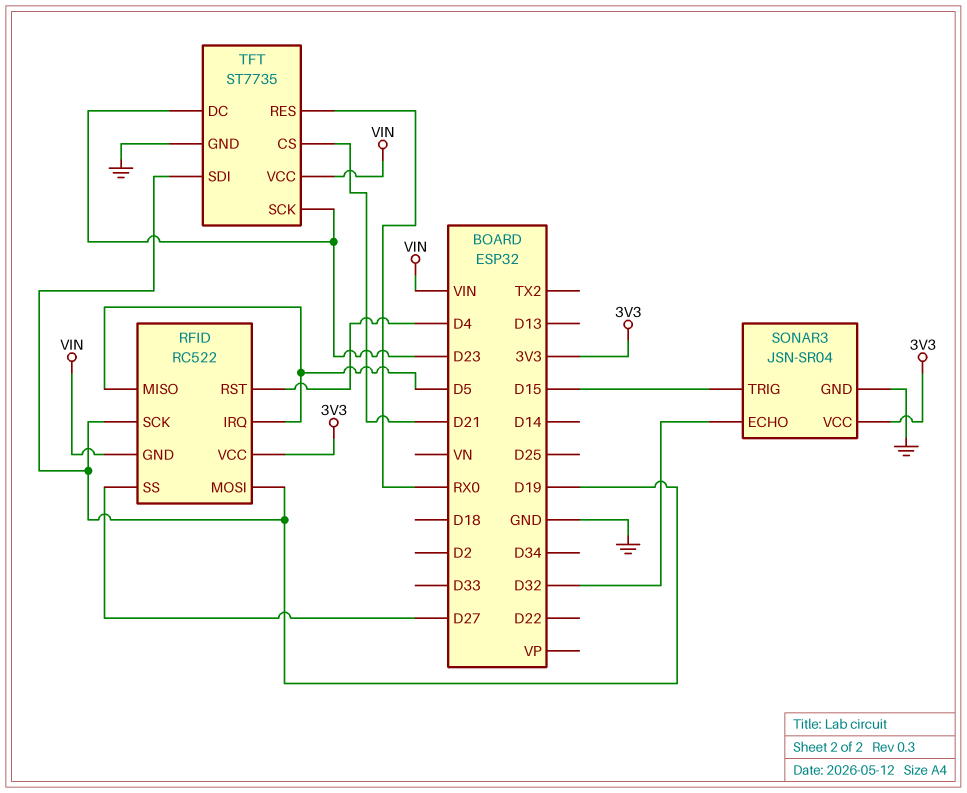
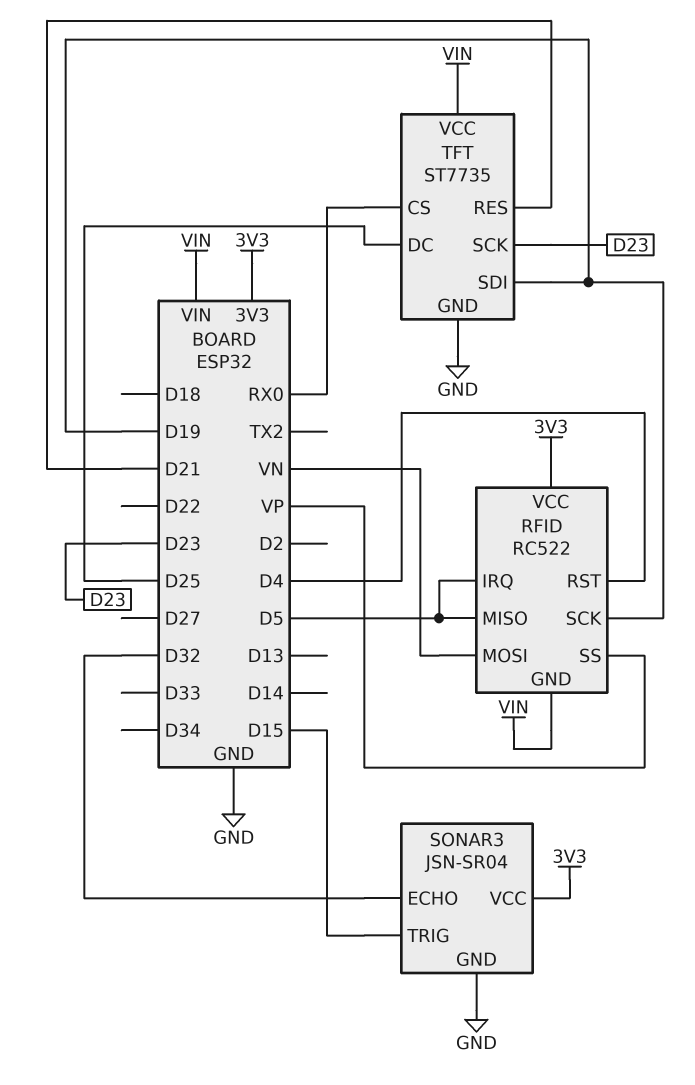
RFID pin MOSI: D19 -> VN
RFID pin SS: D27 -> VP
TFT pin CS: D21 -> RX0
TFT pin DC: D23 -> D25
TFT pin RES: RX0 -> D21

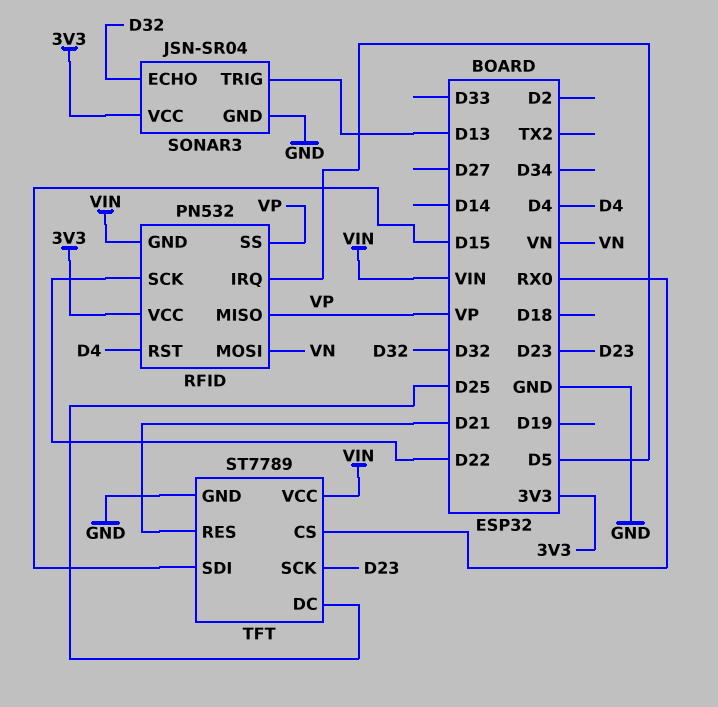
RFID: RC522 -> PN532
RFID pin MISO: D5 -> VP
RFID pin SCK: D19 -> D22
SONAR3 pin TRIG: D15 -> D13
TFT: ST7735 -> ST7789
TFT pin SDI: D19 -> D15

